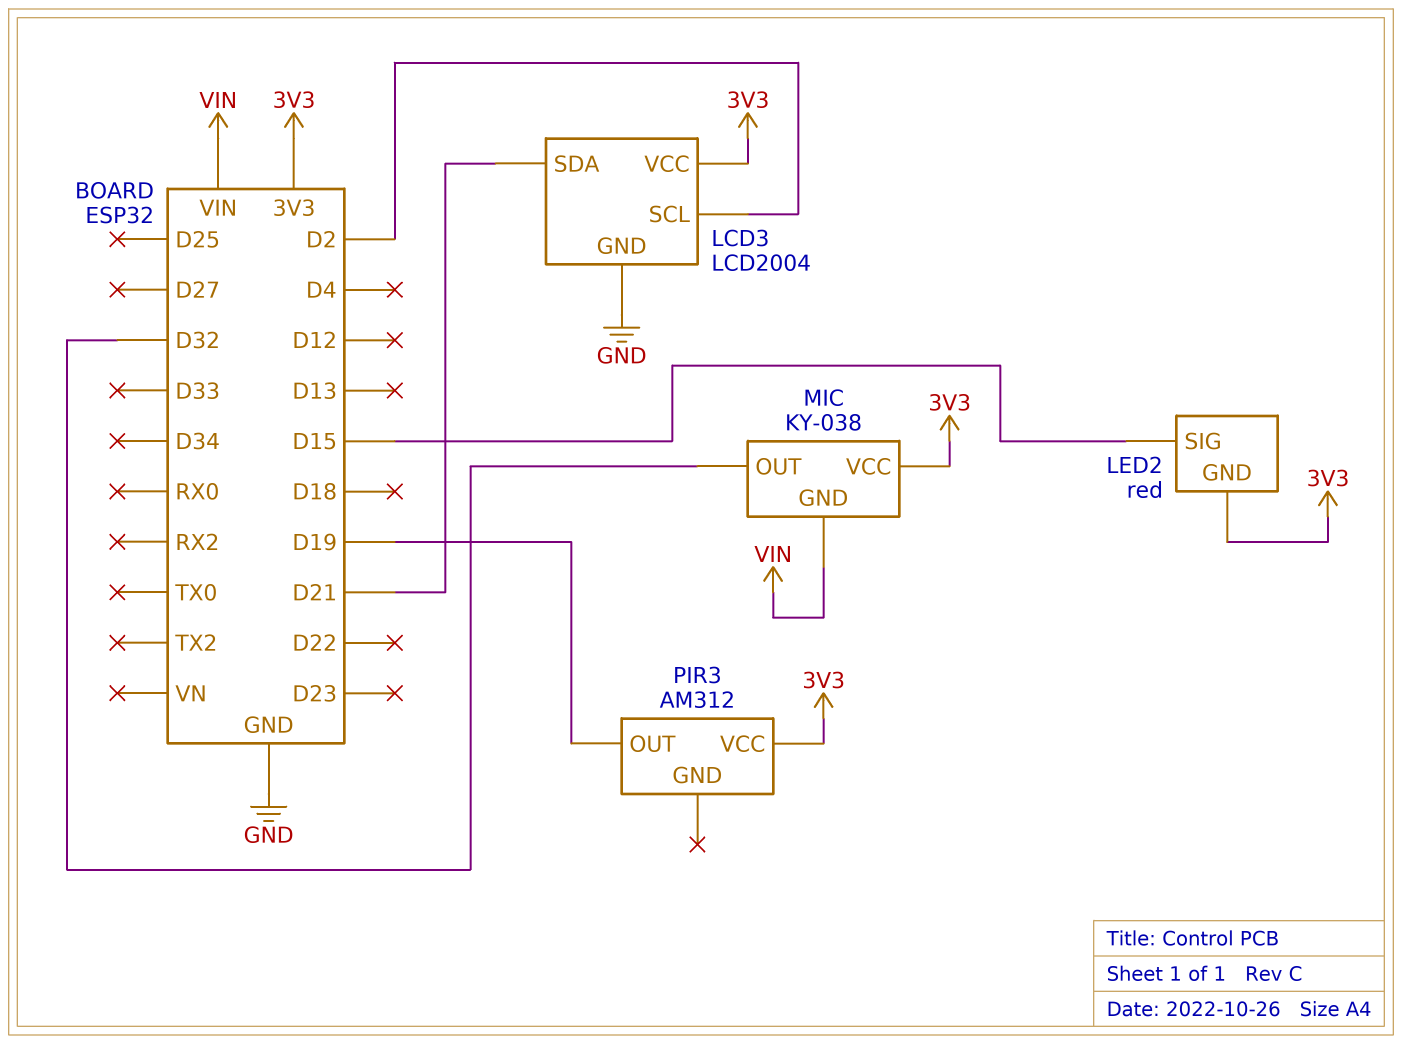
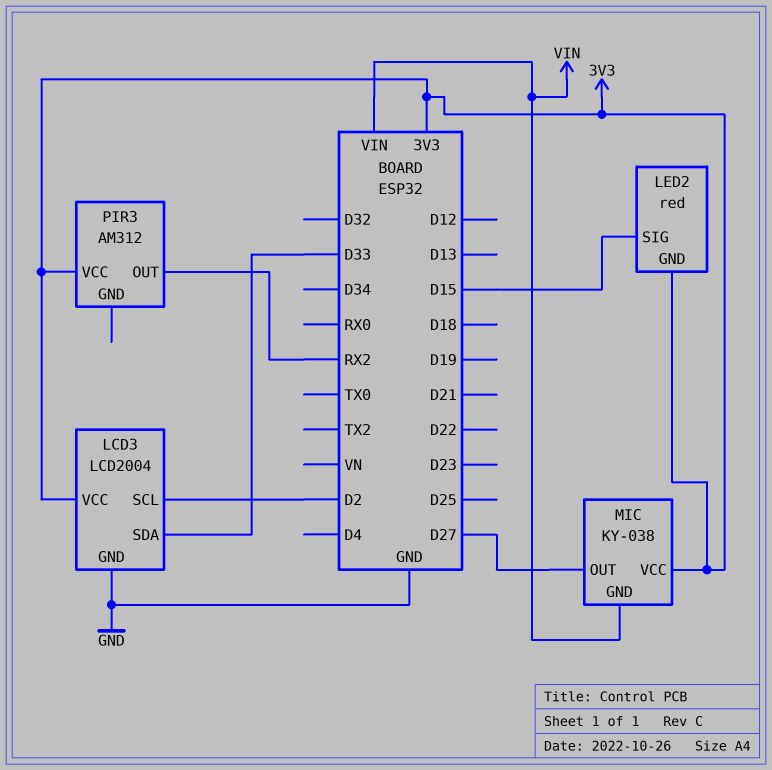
LCD3 pin SDA: D21 -> D33
MIC pin OUT: D32 -> D27
PIR3 pin OUT: D19 -> RX2

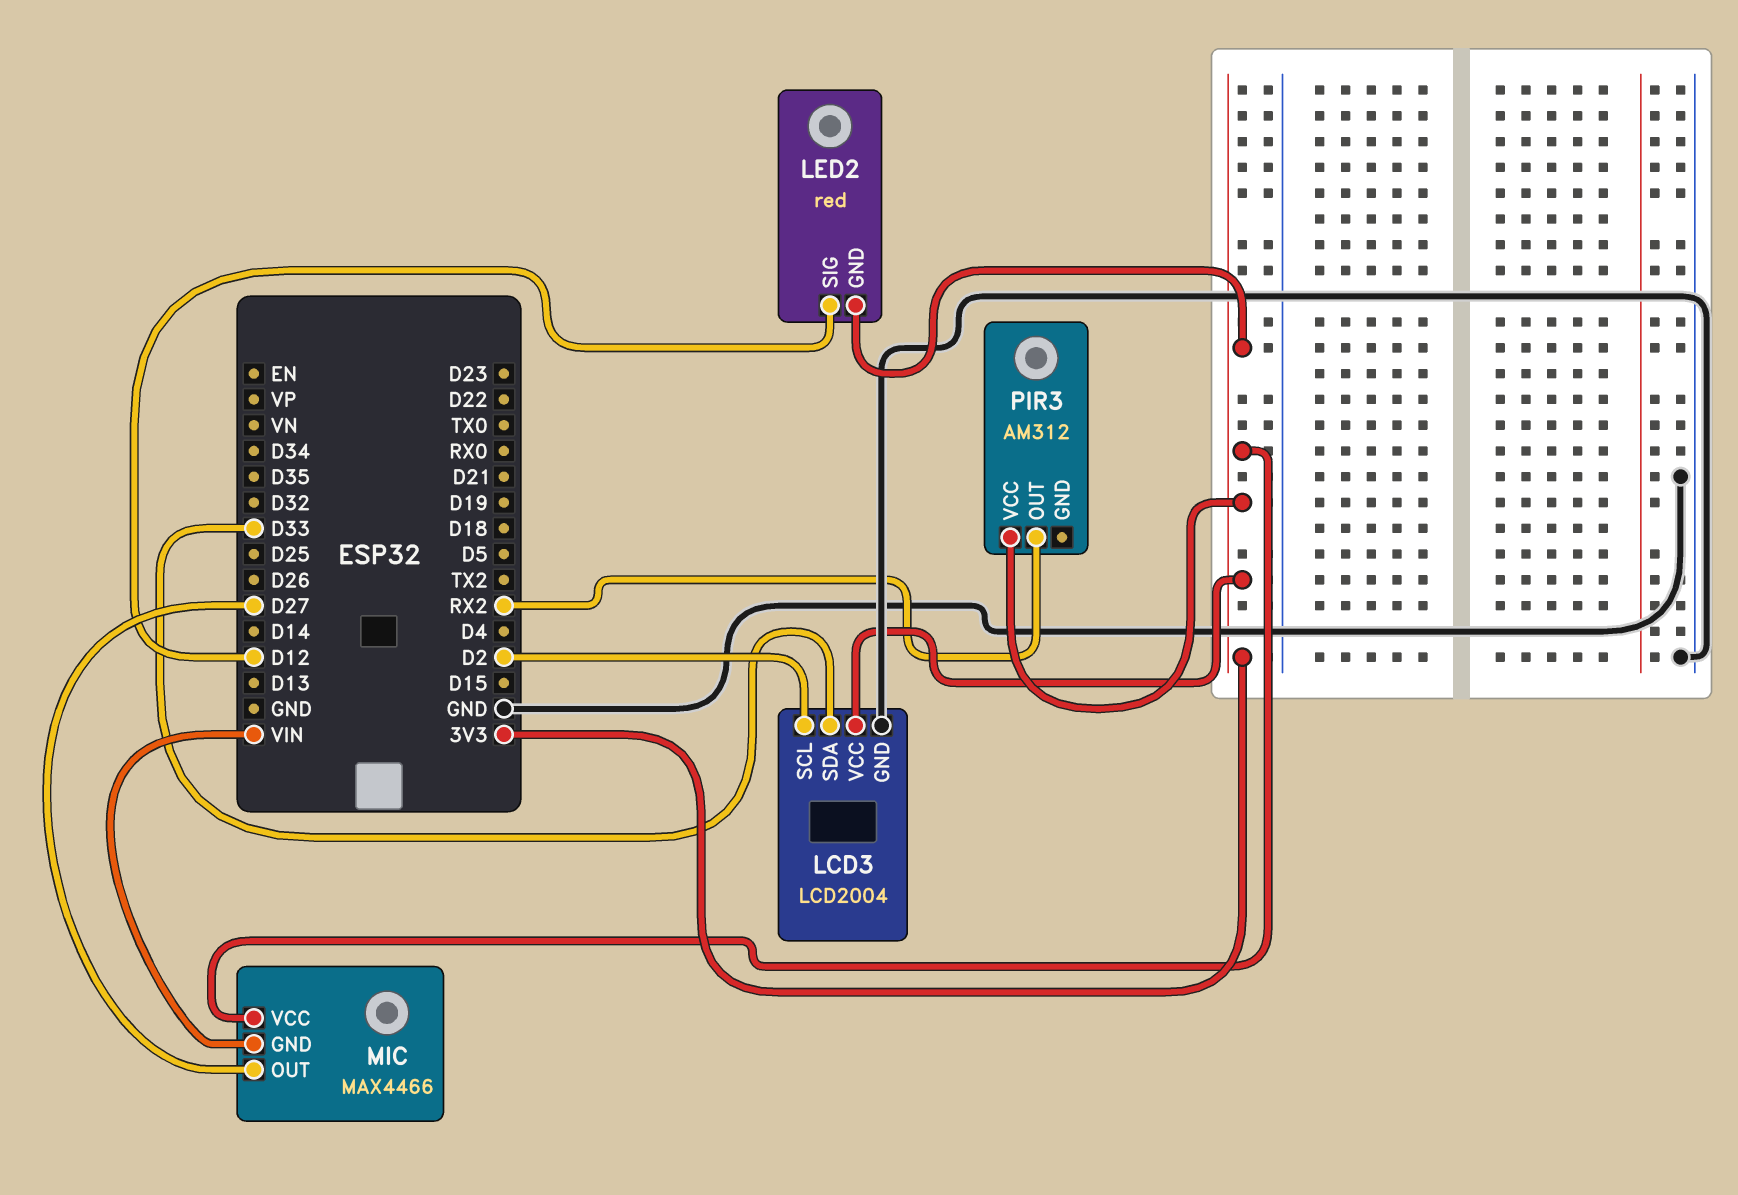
LED2 pin SIG: D15 -> D12
MIC: KY-038 -> MAX4466

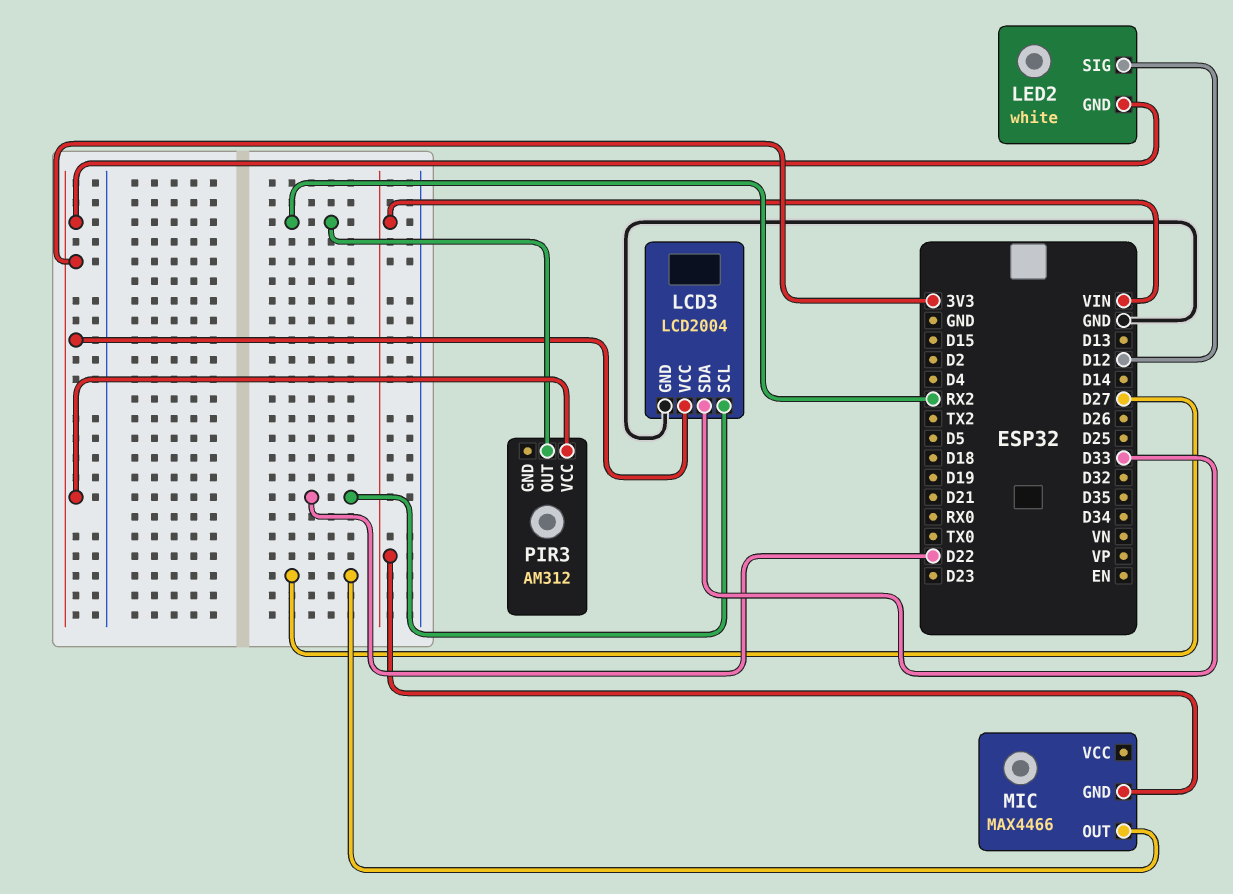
LCD3 pin SCL: D2 -> D22
LED2: red -> white
MIC pin VCC: 3V3 -> none

